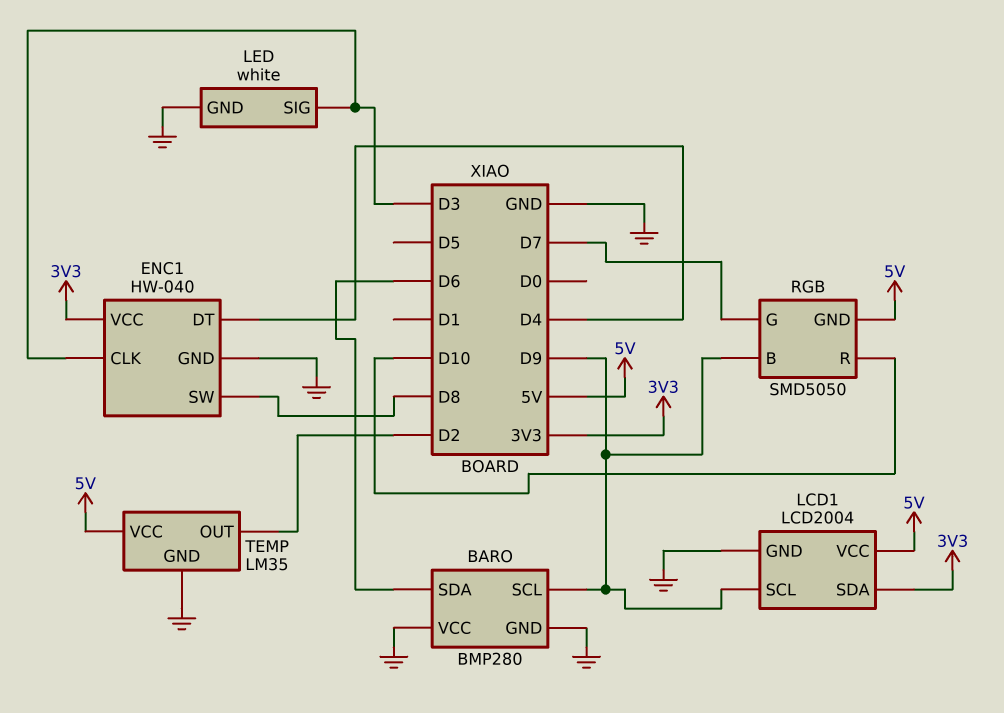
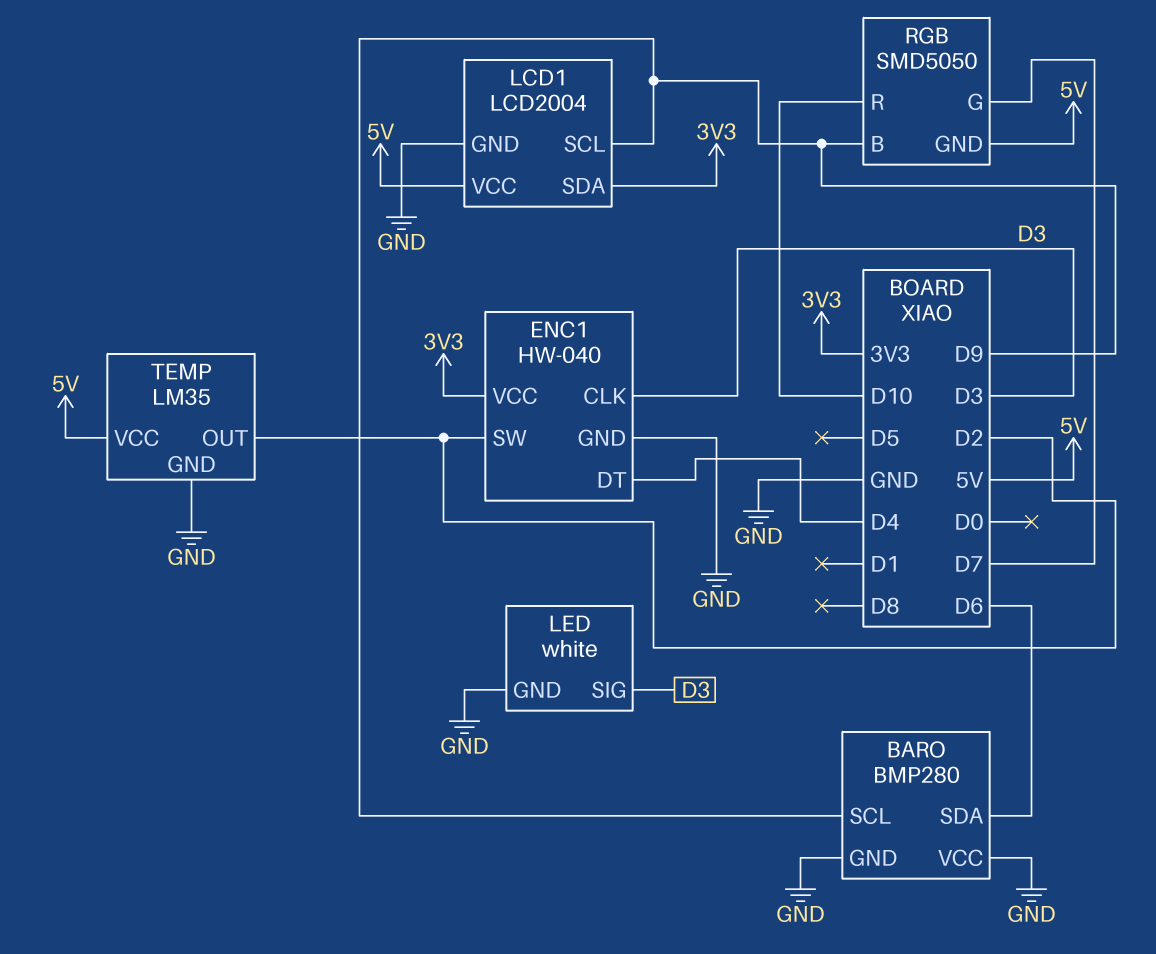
ENC1 pin SW: D8 -> D2

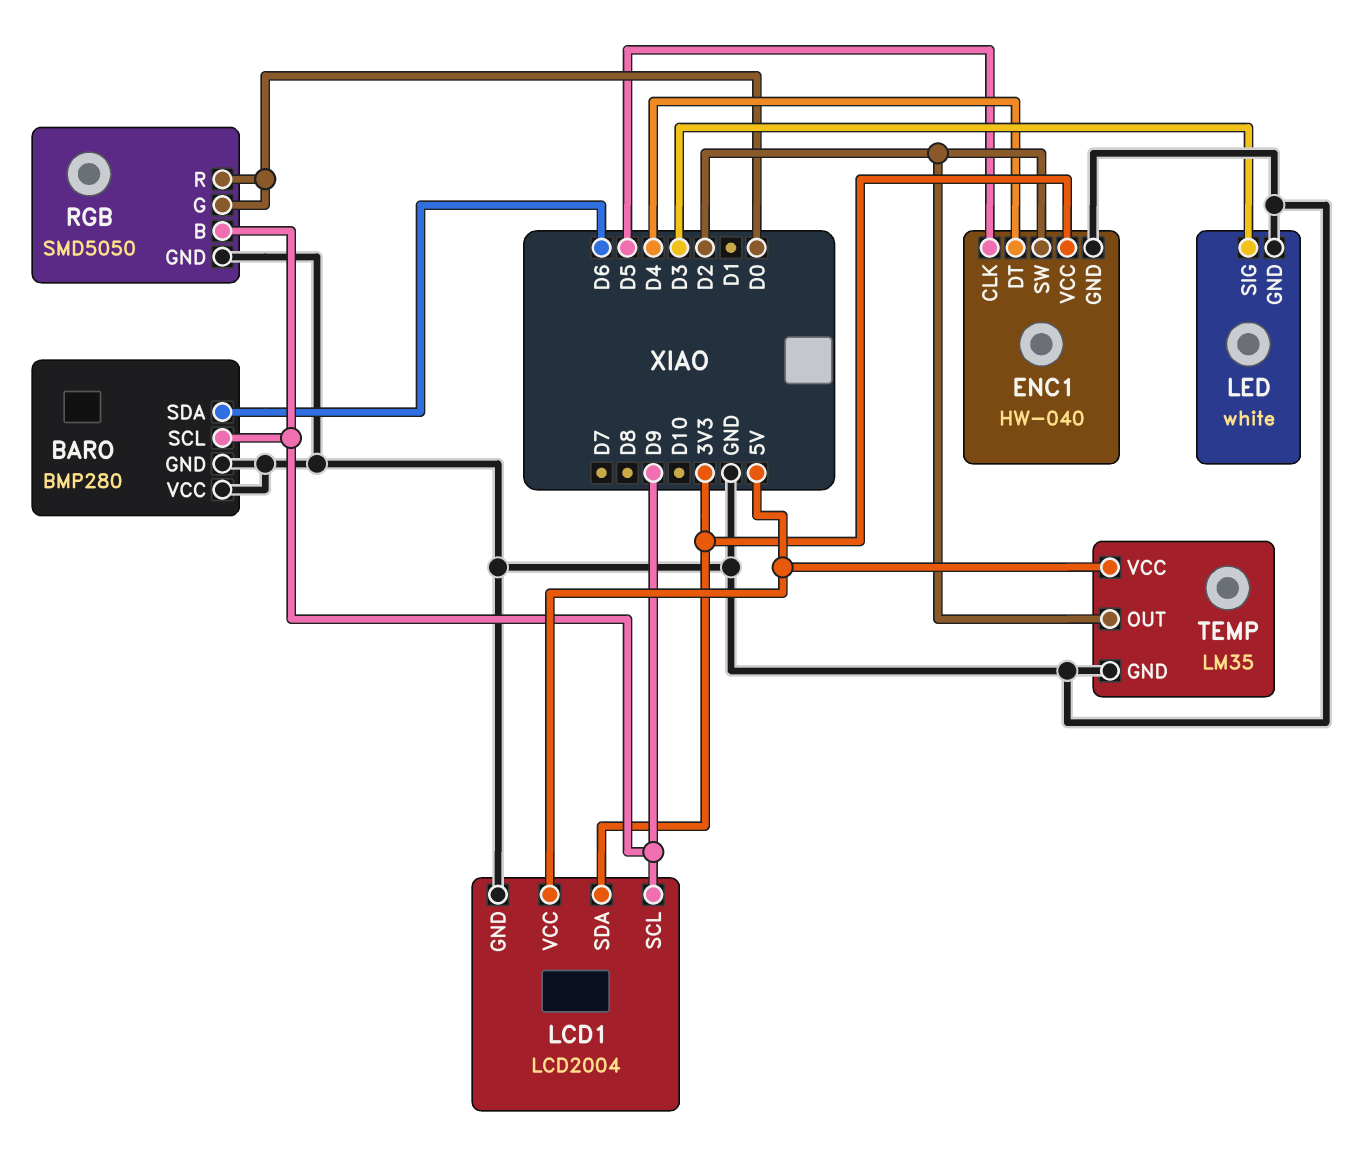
ENC1 pin CLK: D3 -> D5
RGB pin G: D7 -> D0
RGB pin GND: 5V -> GND
RGB pin R: D10 -> D0

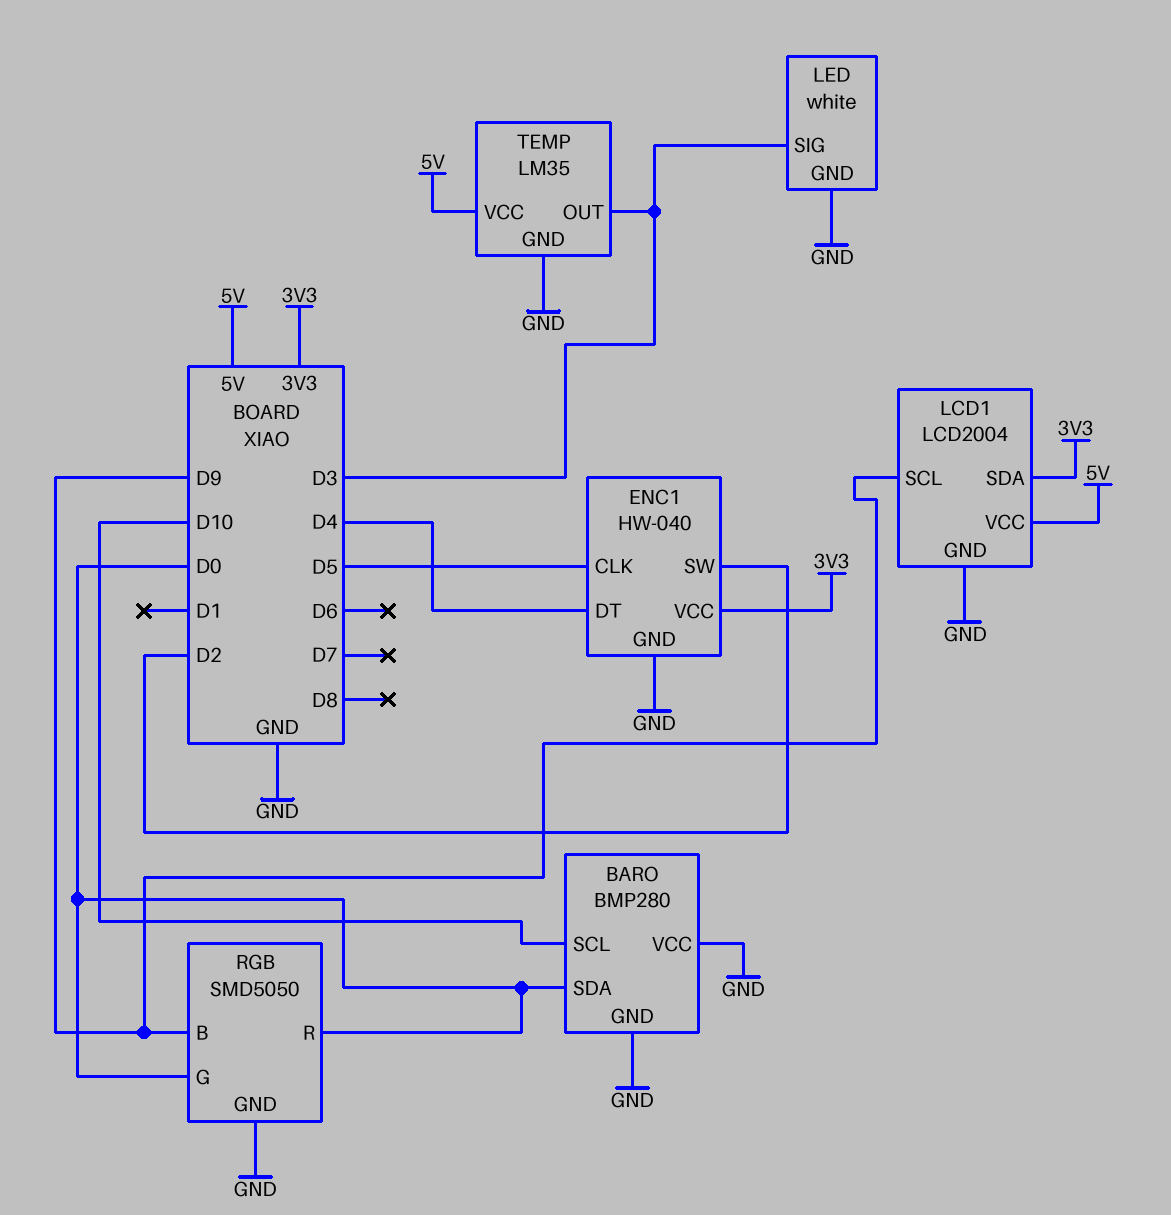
BARO pin SCL: D9 -> D10
BARO pin SDA: D6 -> D0
TEMP pin OUT: D2 -> D3

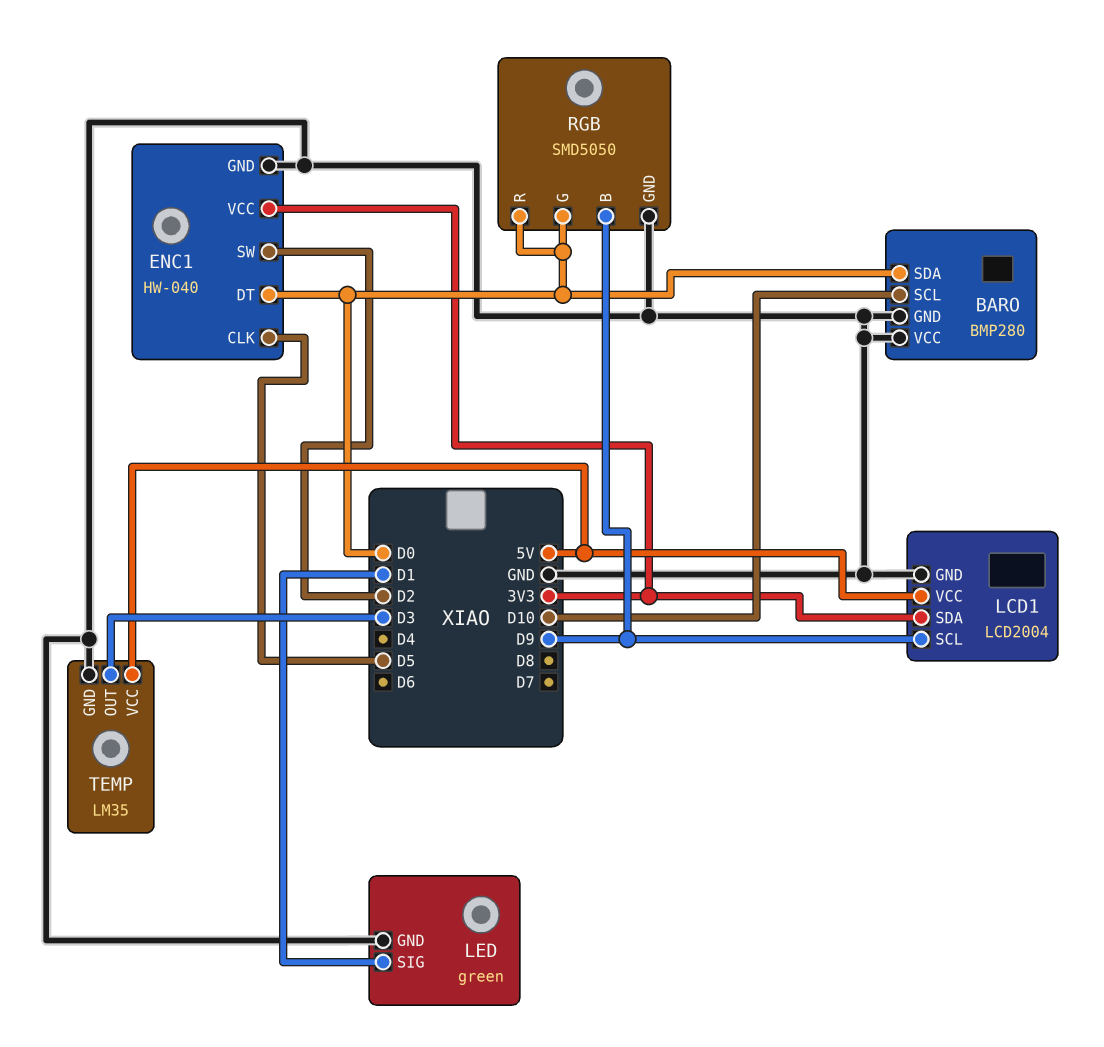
ENC1 pin DT: D4 -> D0
LED: white -> green
LED pin SIG: D3 -> D1

